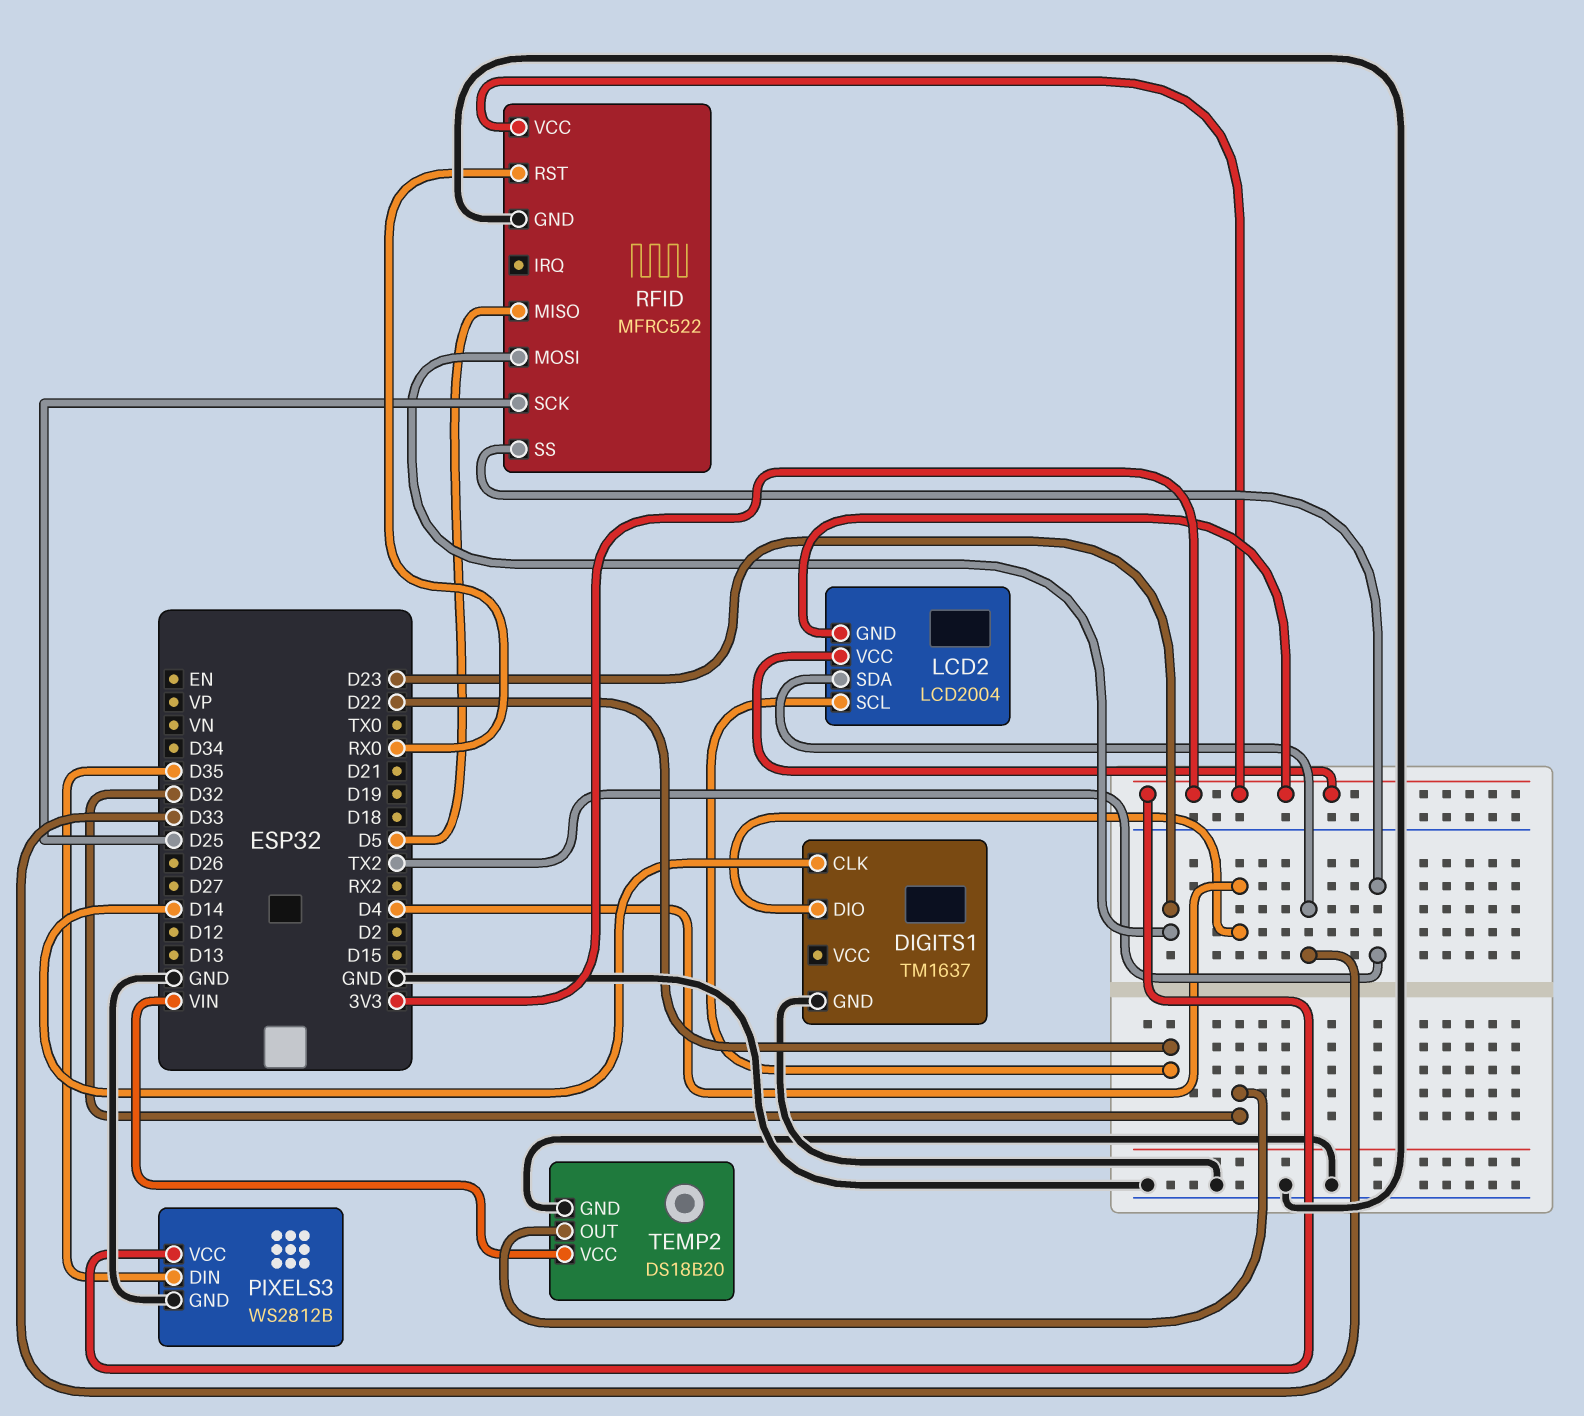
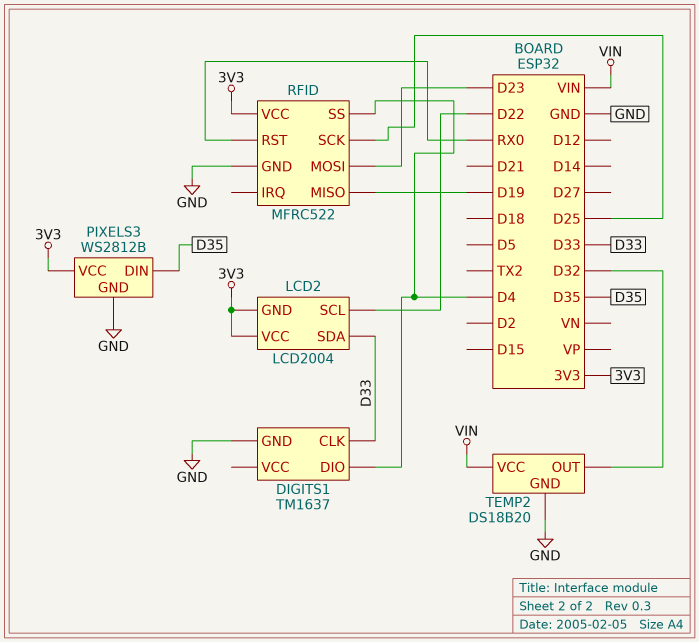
DIGITS1 pin CLK: D14 -> D33
RFID pin MISO: D5 -> D19
RFID pin SS: TX2 -> D4

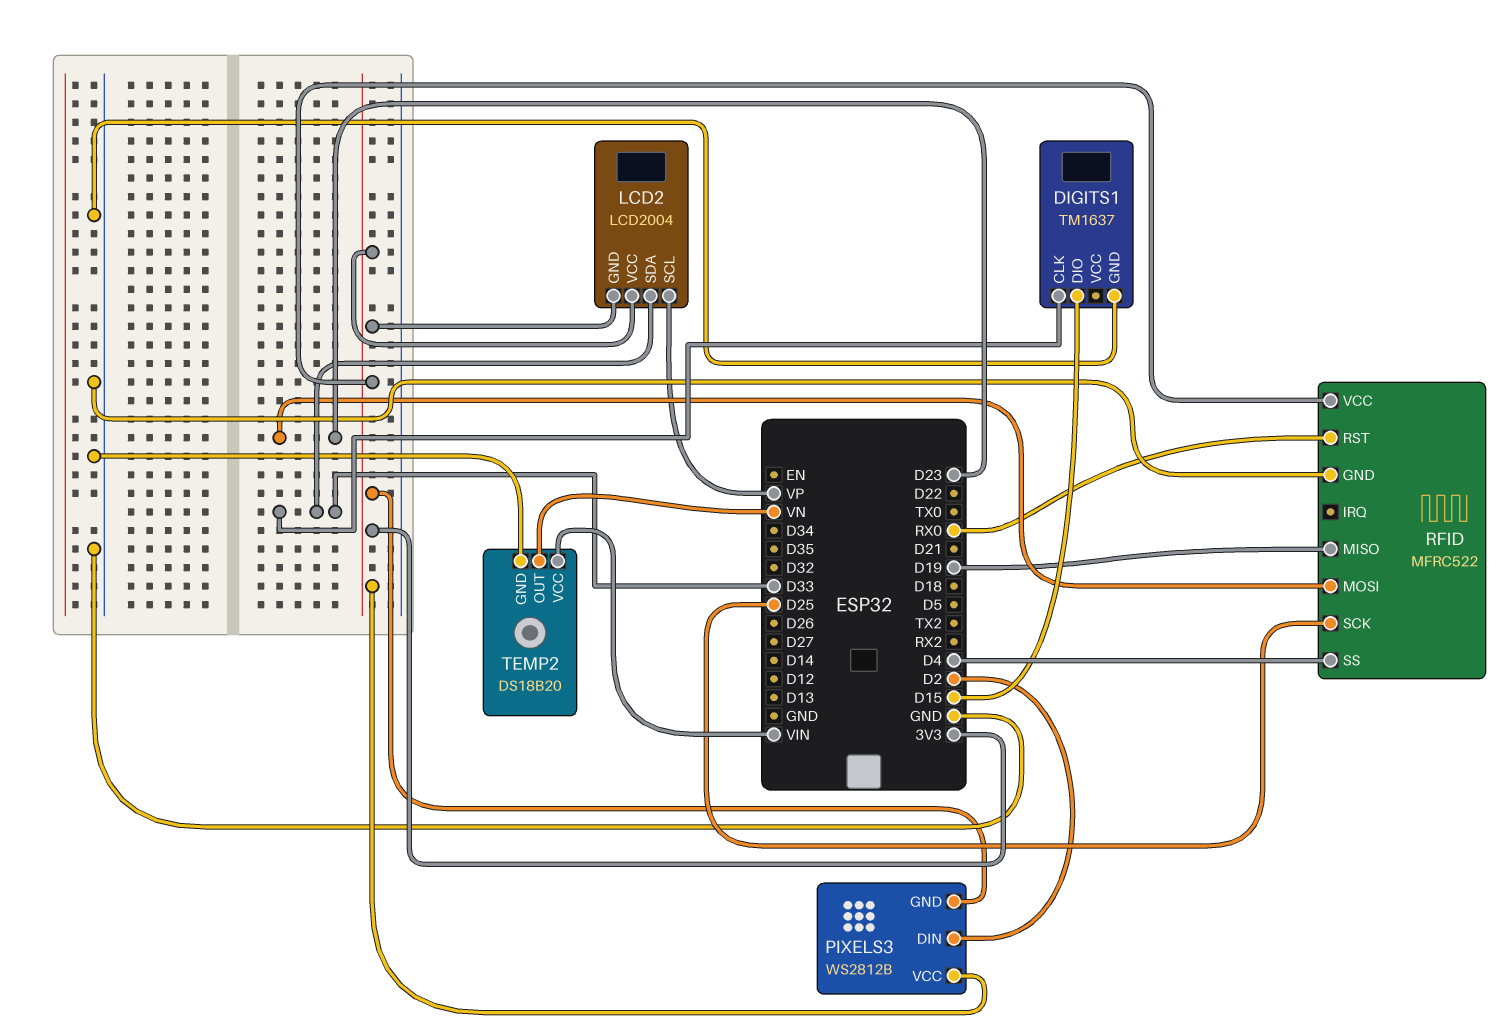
DIGITS1 pin DIO: D4 -> D15
LCD2 pin SCL: D22 -> VP
PIXELS3 pin DIN: D35 -> D2
PIXELS3 pin GND: GND -> 3V3
TEMP2 pin OUT: D32 -> VN

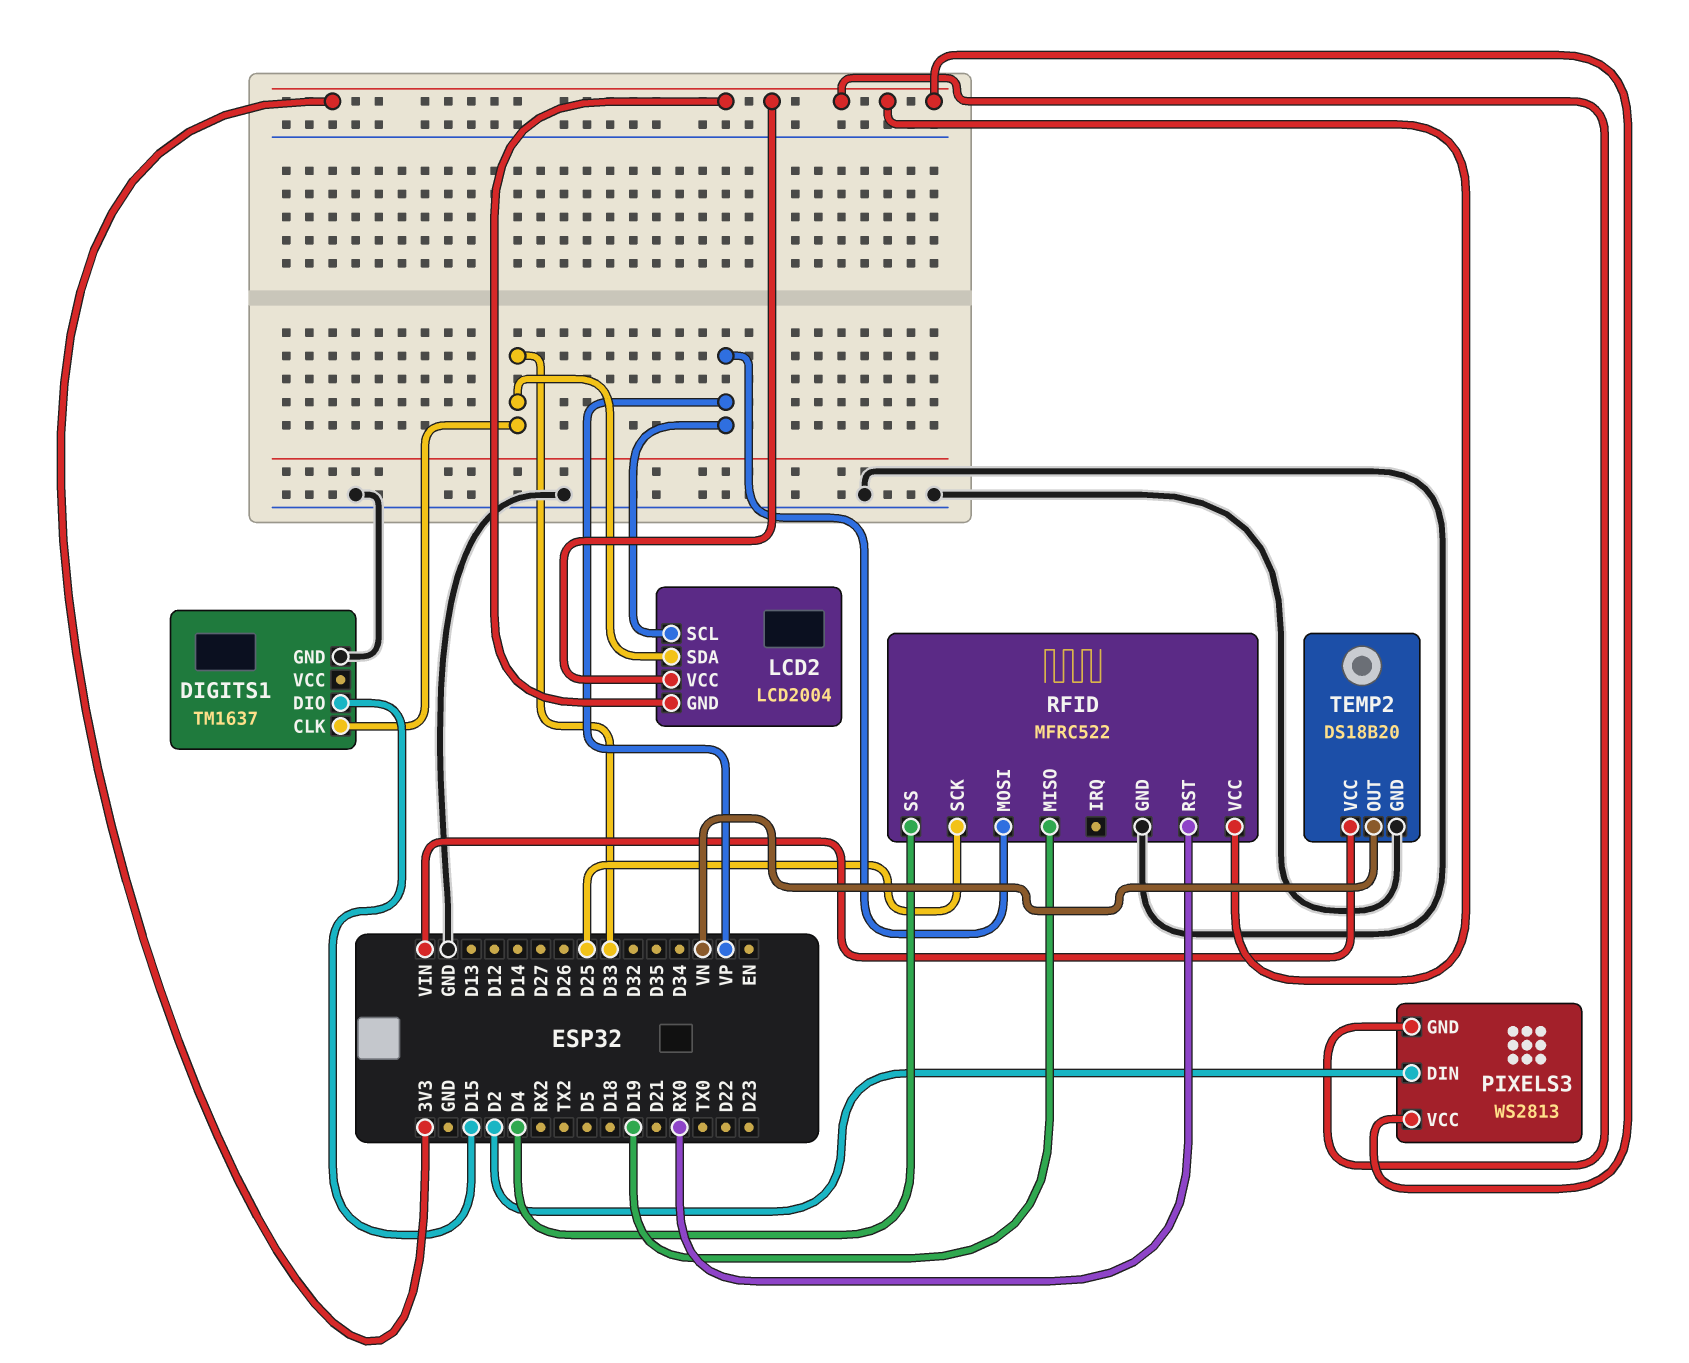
PIXELS3: WS2812B -> WS2813
RFID pin MOSI: D23 -> VP

